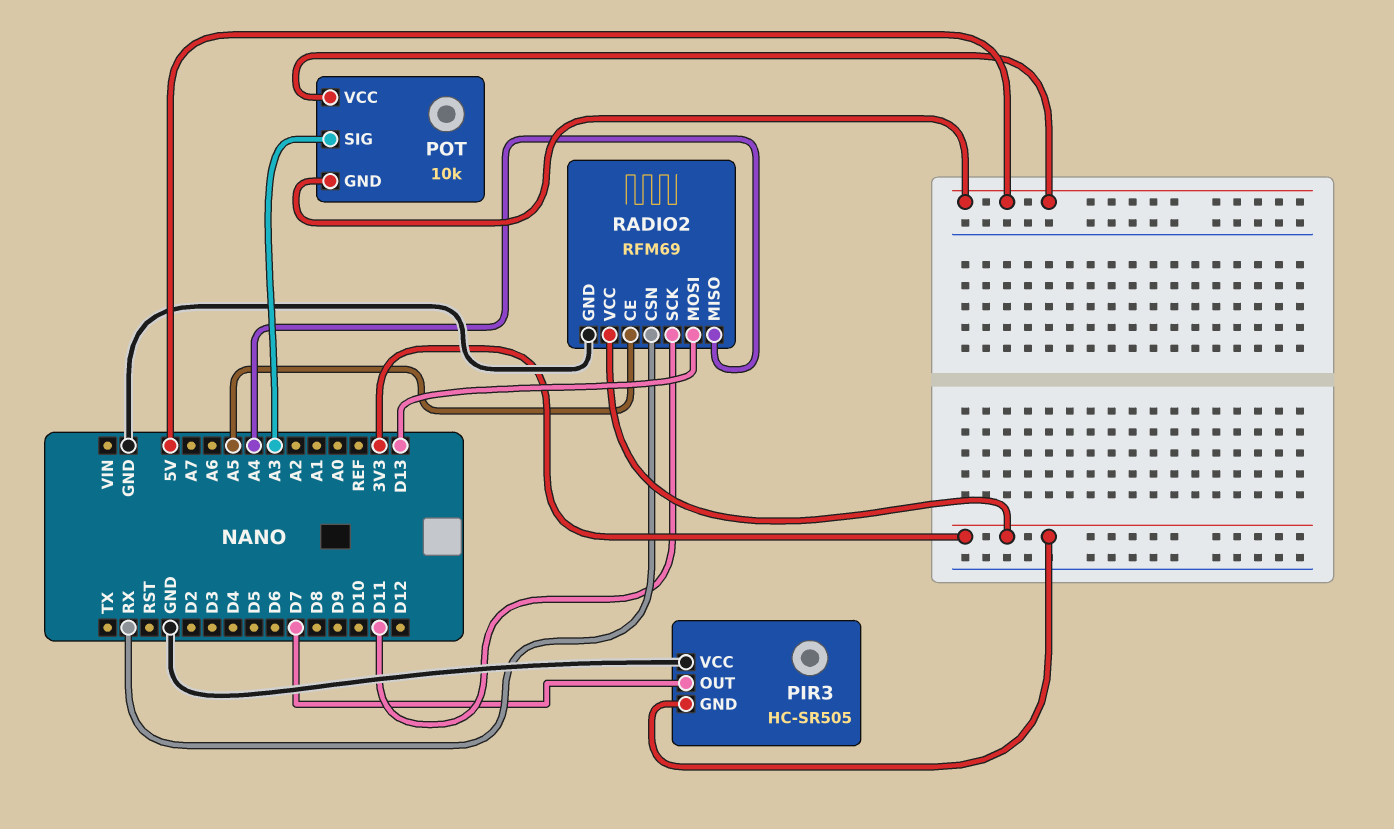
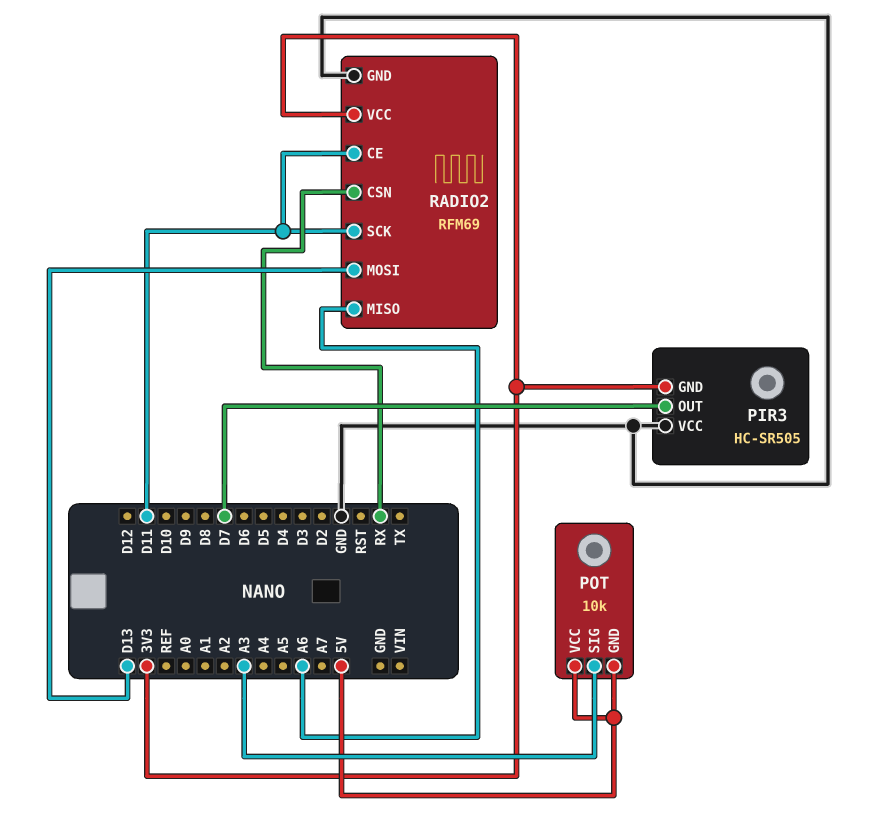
RADIO2 pin CE: A5 -> D11
RADIO2 pin MISO: A4 -> A6

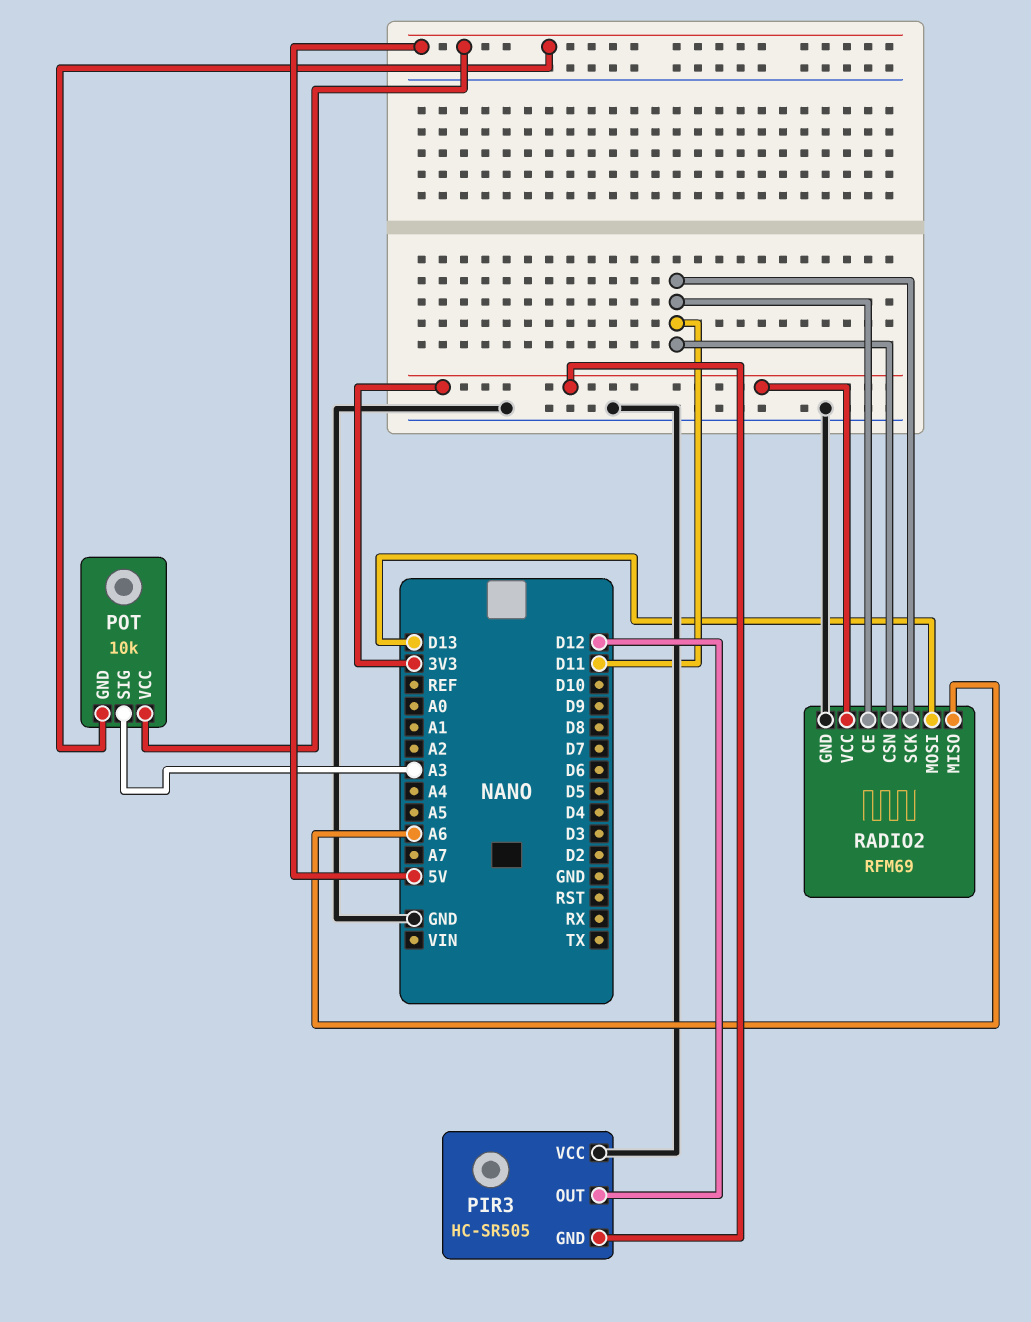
PIR3 pin OUT: D7 -> D12
RADIO2 pin CSN: RX -> D11

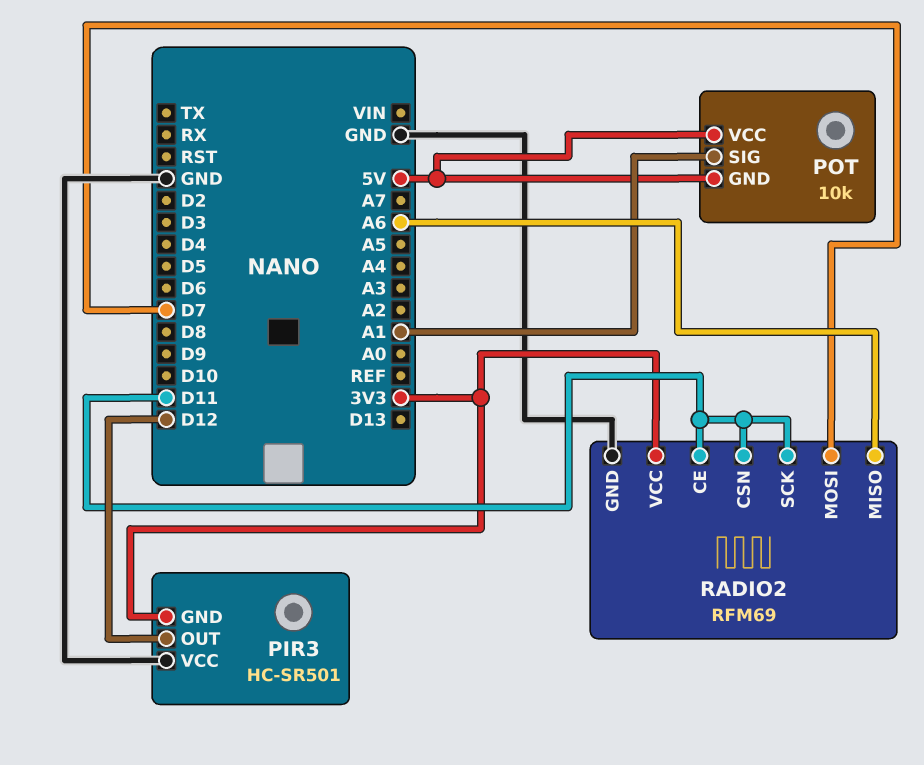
PIR3: HC-SR505 -> HC-SR501
POT pin SIG: A3 -> A1
RADIO2 pin MOSI: D13 -> D7

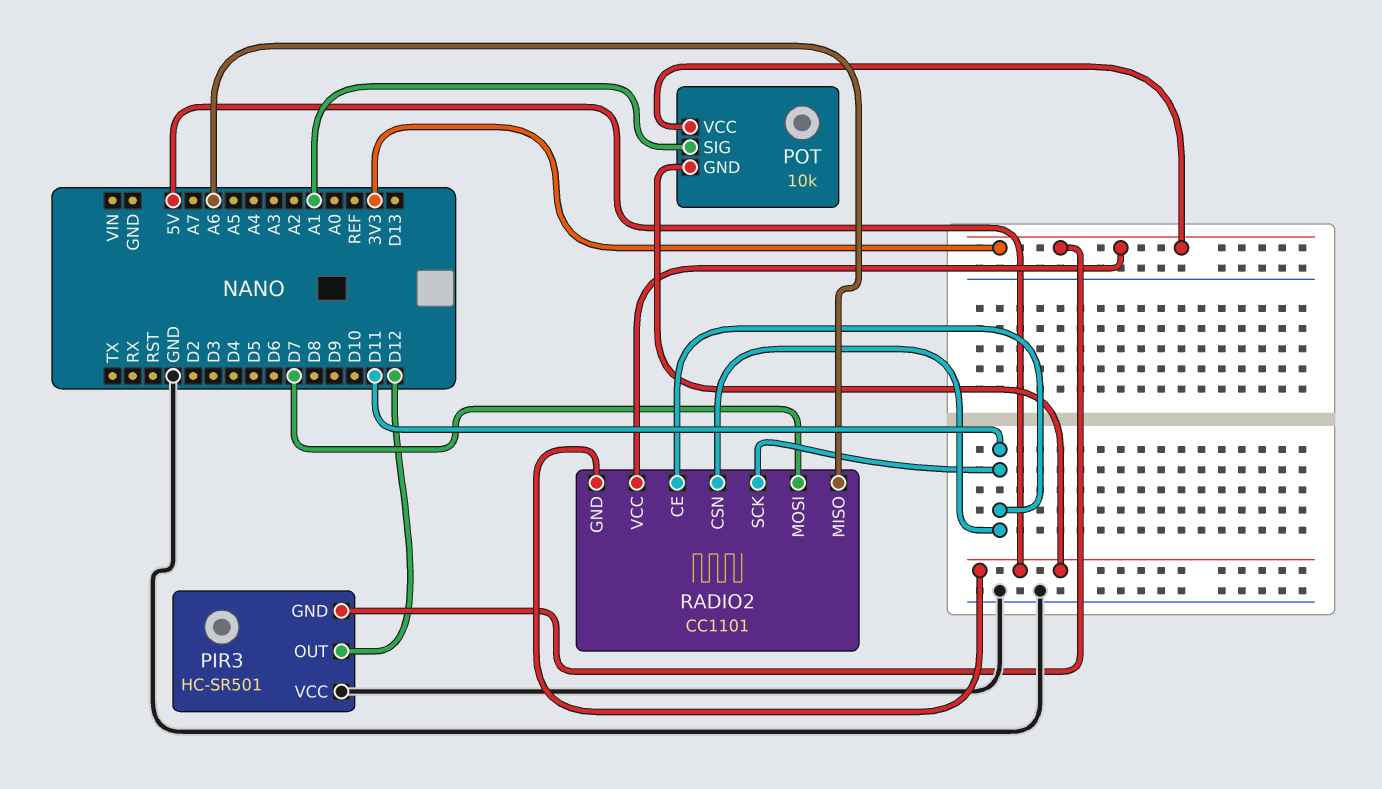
POT pin VCC: 5V -> 3V3
RADIO2: RFM69 -> CC1101
RADIO2 pin GND: GND -> 5V

